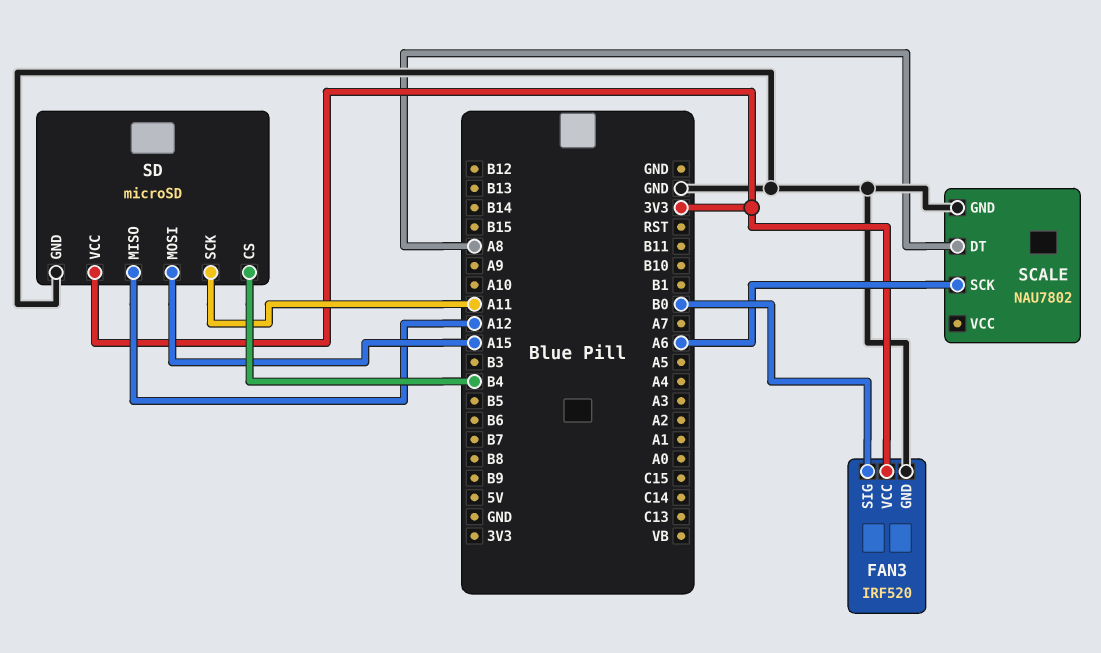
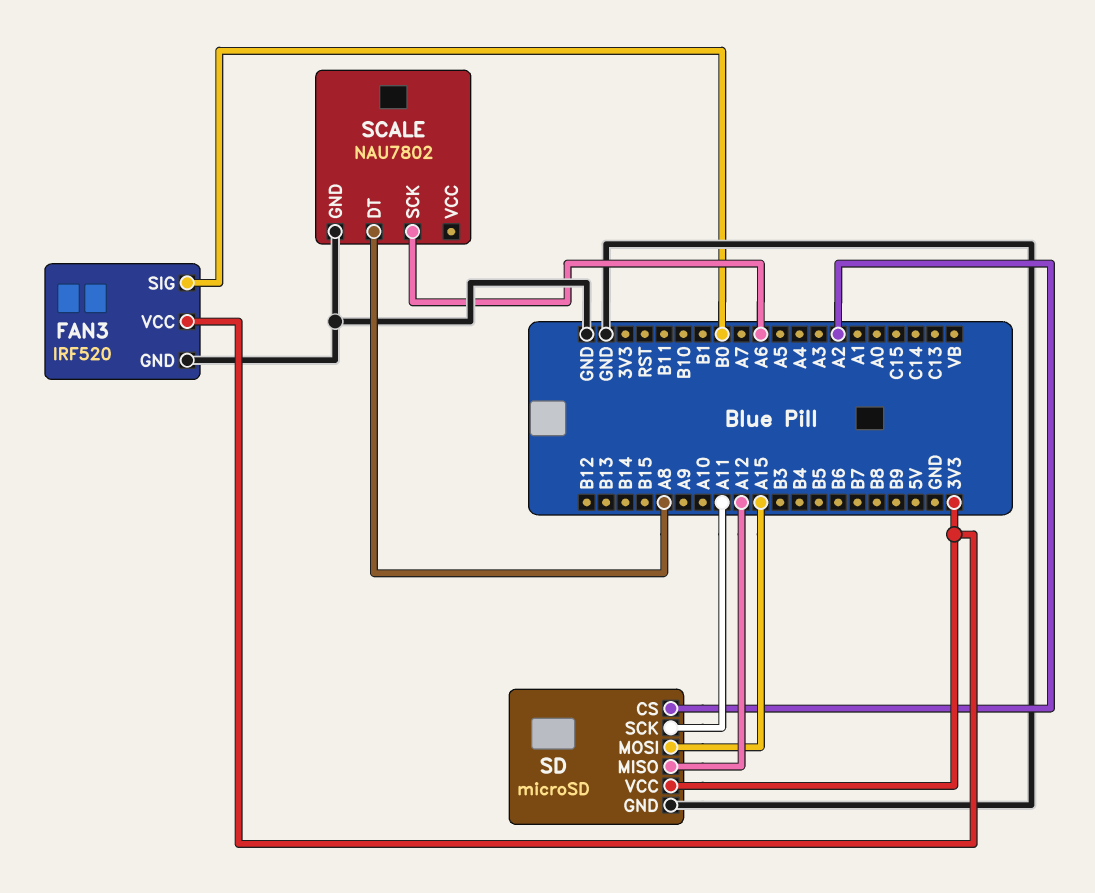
SD pin CS: B4 -> A2

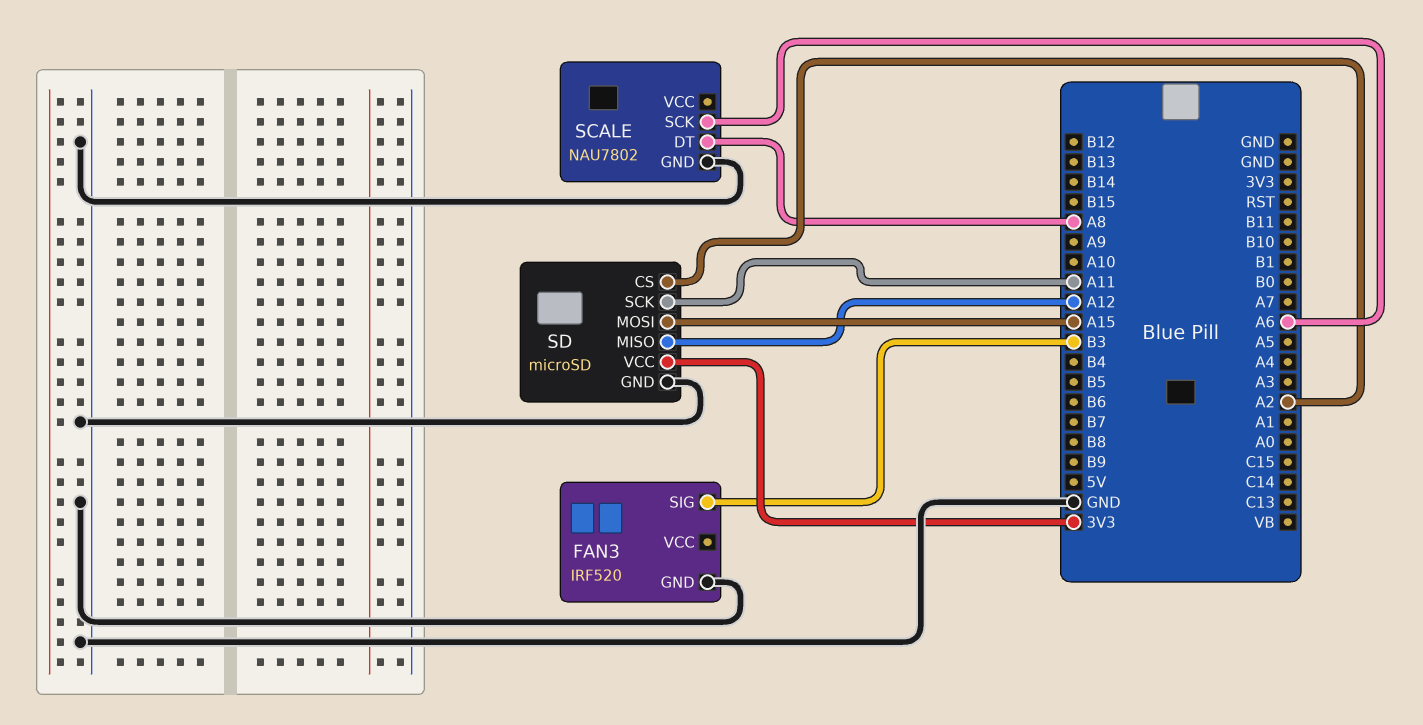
FAN3 pin SIG: B0 -> B3
FAN3 pin VCC: 3V3 -> none

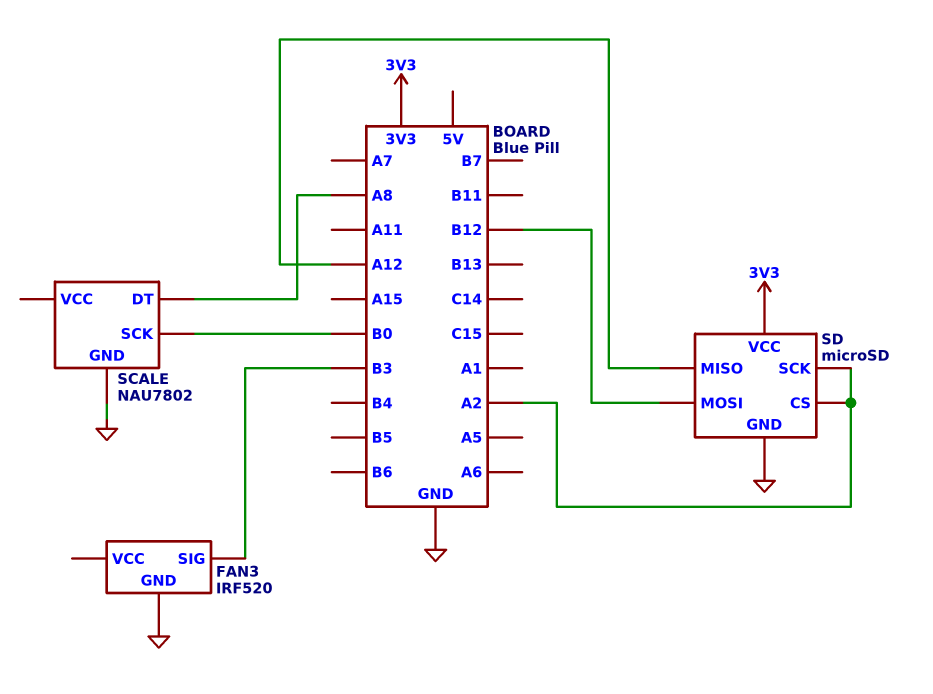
SCALE pin SCK: A6 -> B0
SD pin MOSI: A15 -> B12
SD pin SCK: A11 -> A2

